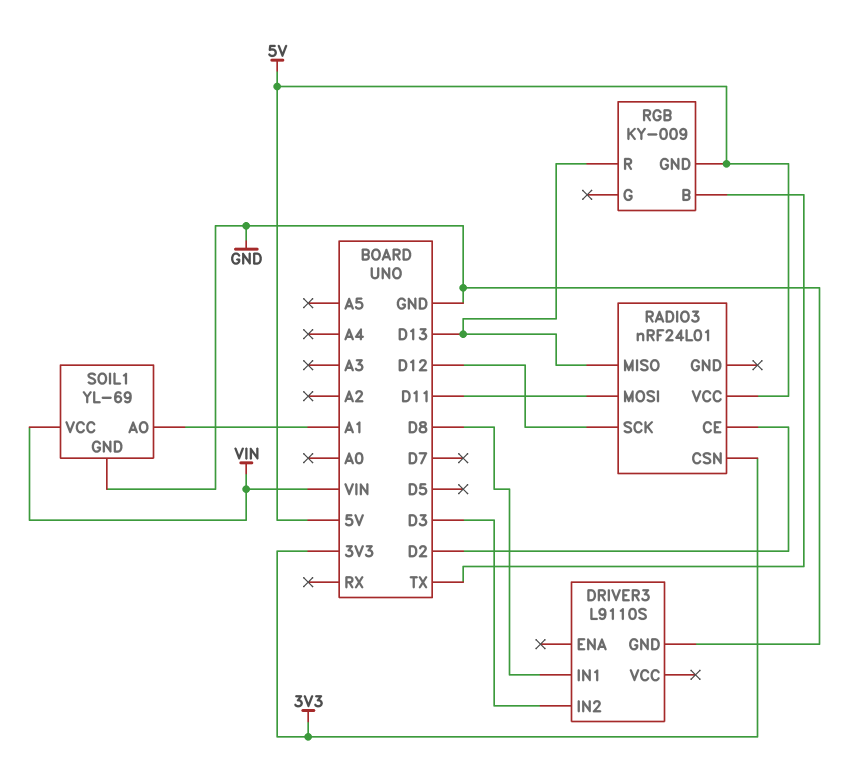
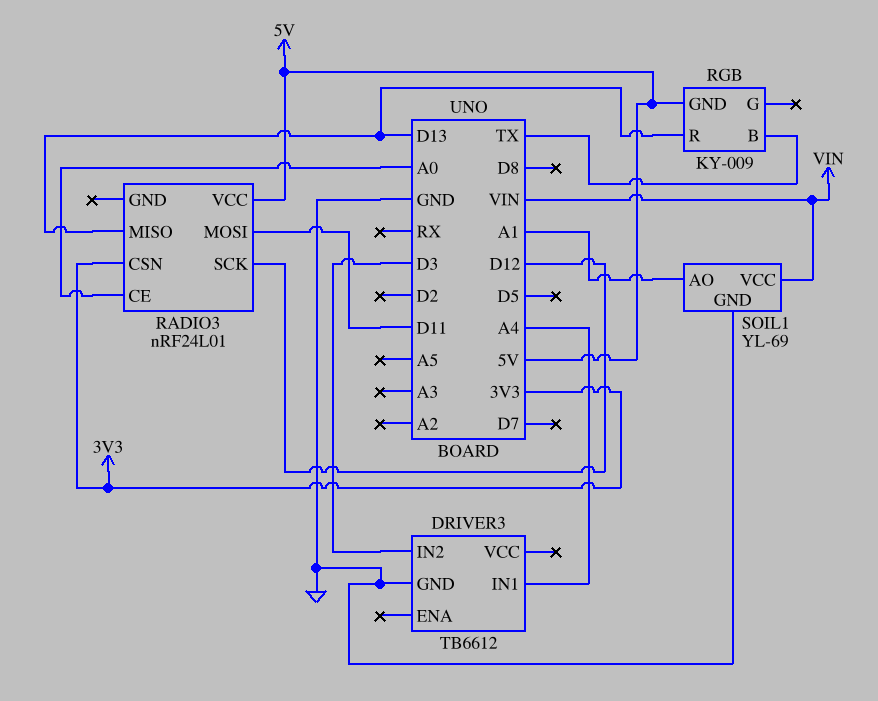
DRIVER3: L9110S -> TB6612
DRIVER3 pin IN1: D8 -> A4
RADIO3 pin CE: D2 -> A0

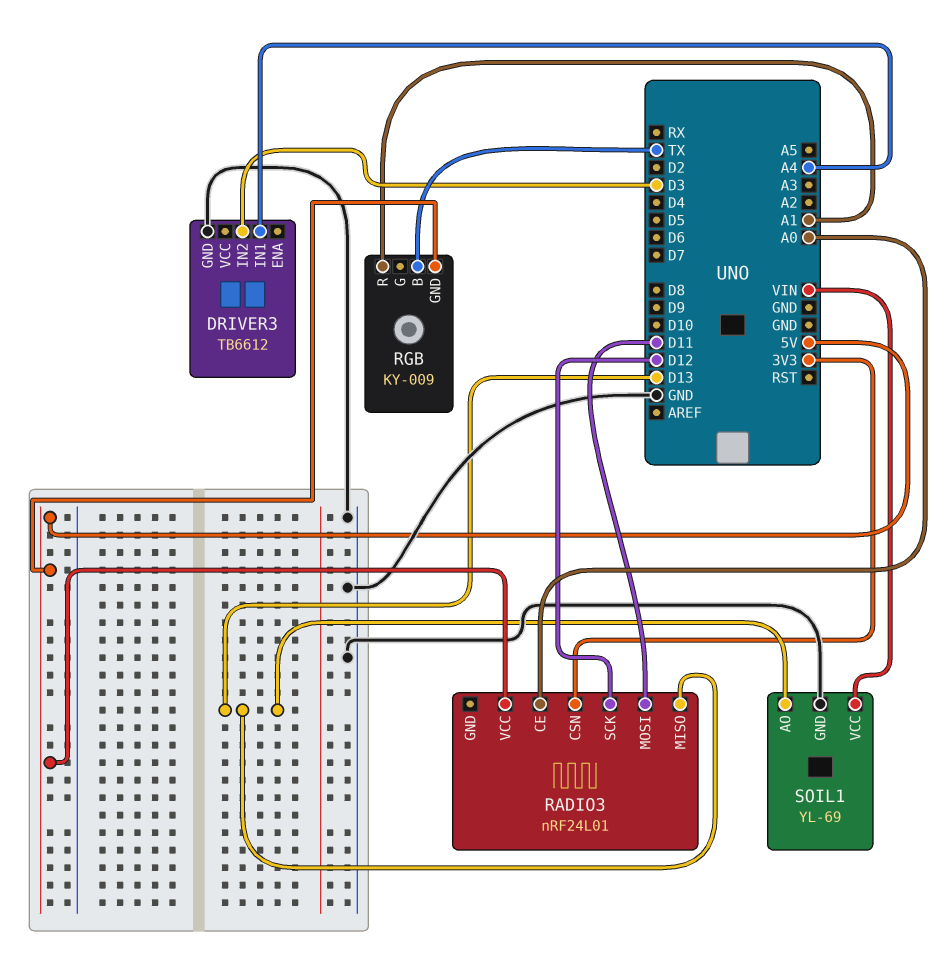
RGB pin R: D13 -> A1
SOIL1 pin AO: A1 -> D13

